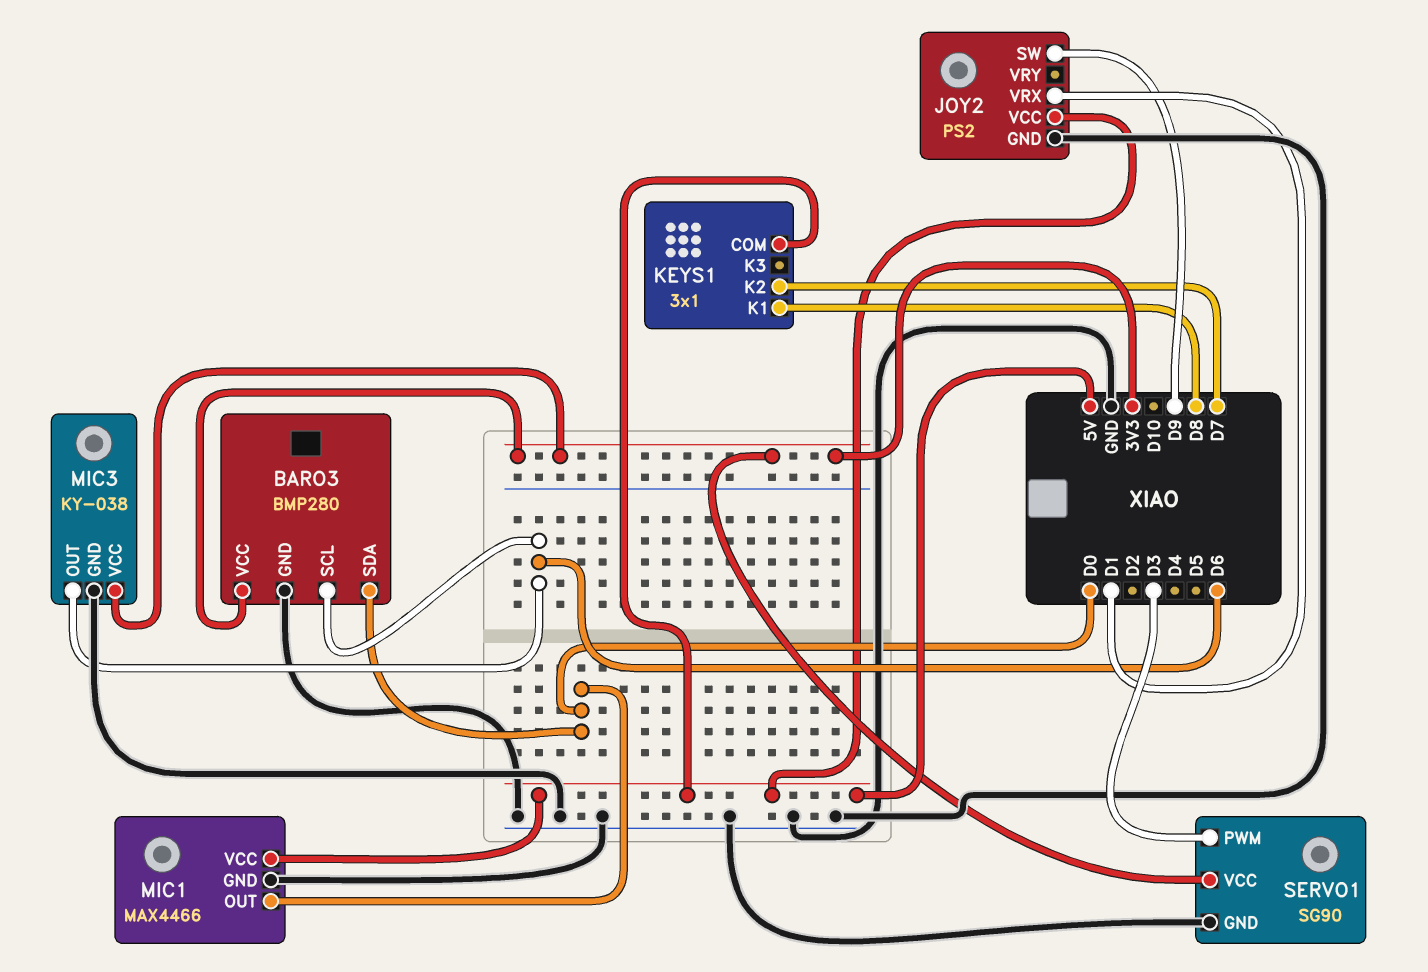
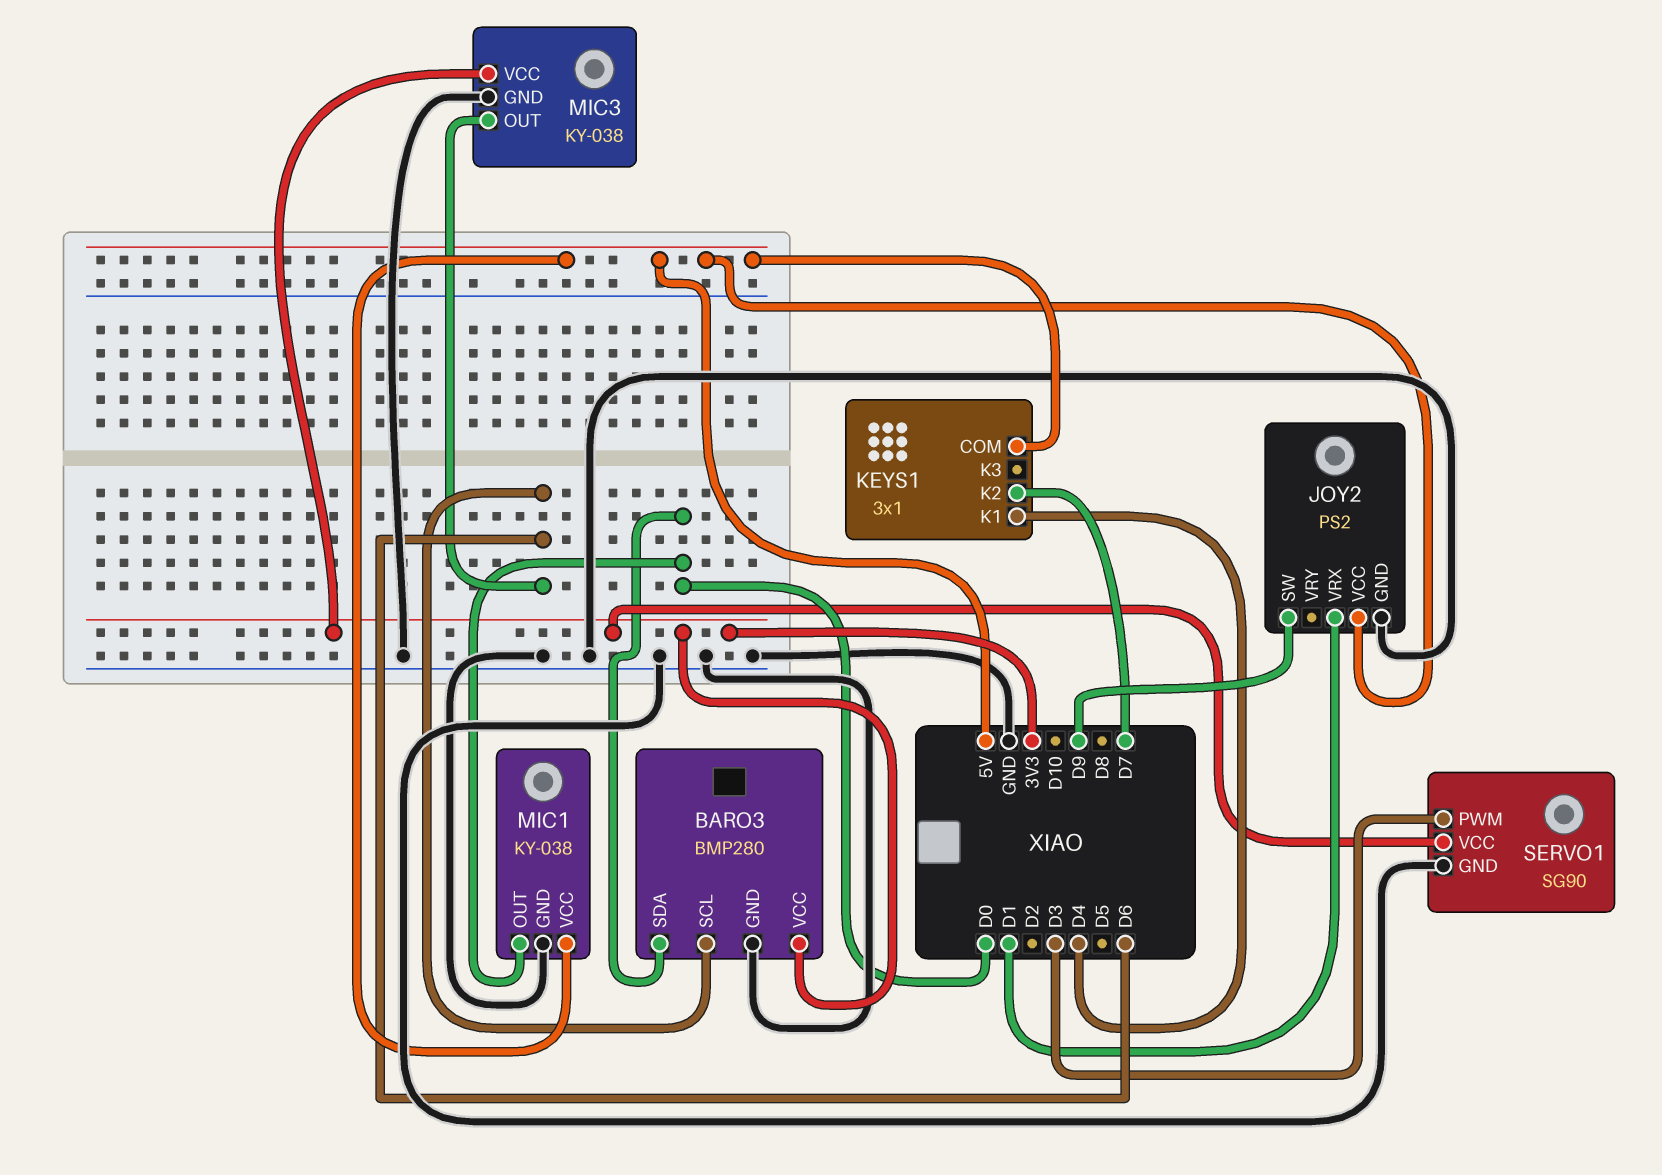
KEYS1 pin K1: D8 -> D4
MIC1: MAX4466 -> KY-038

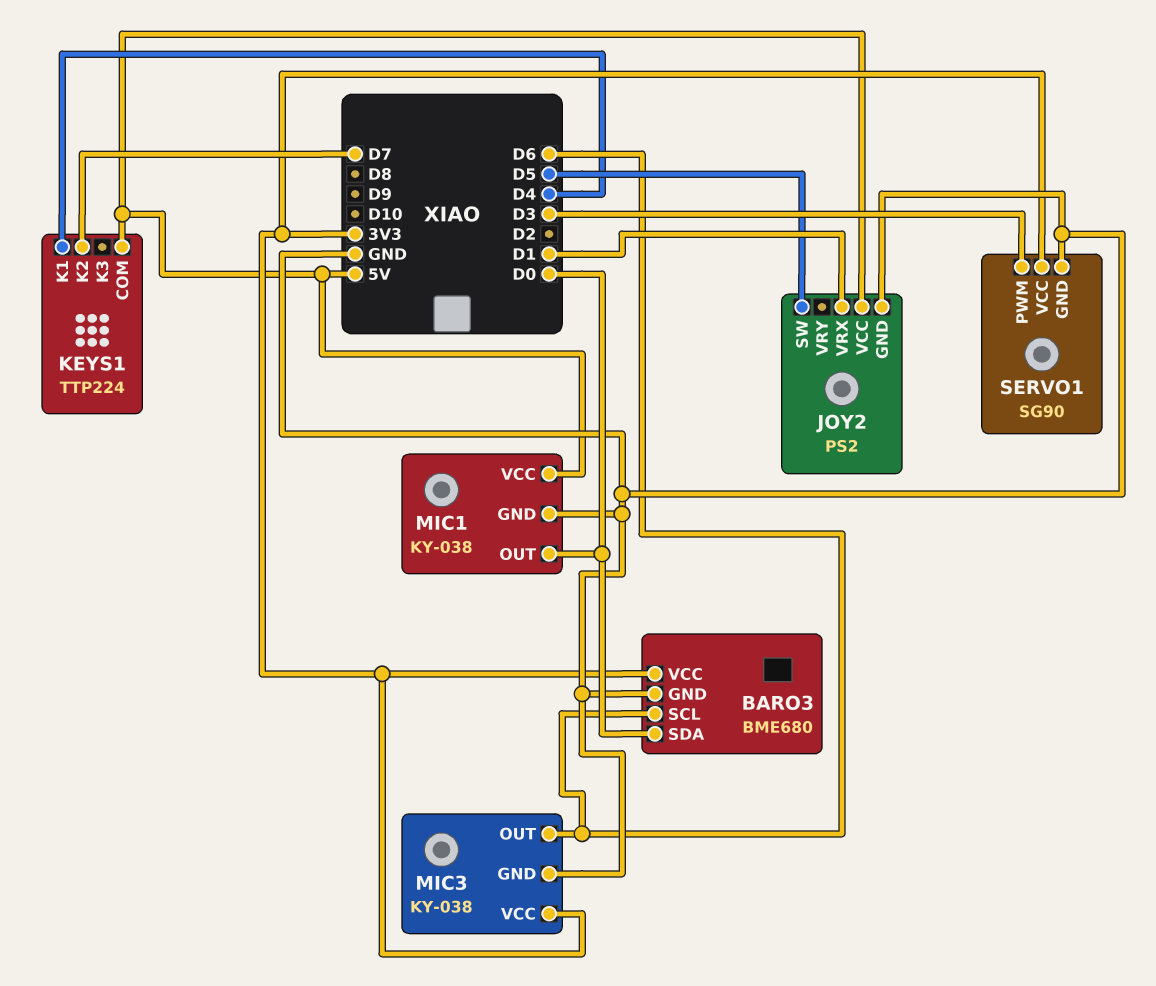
BARO3: BMP280 -> BME680
JOY2 pin SW: D9 -> D5
KEYS1: 3x1 -> TTP224

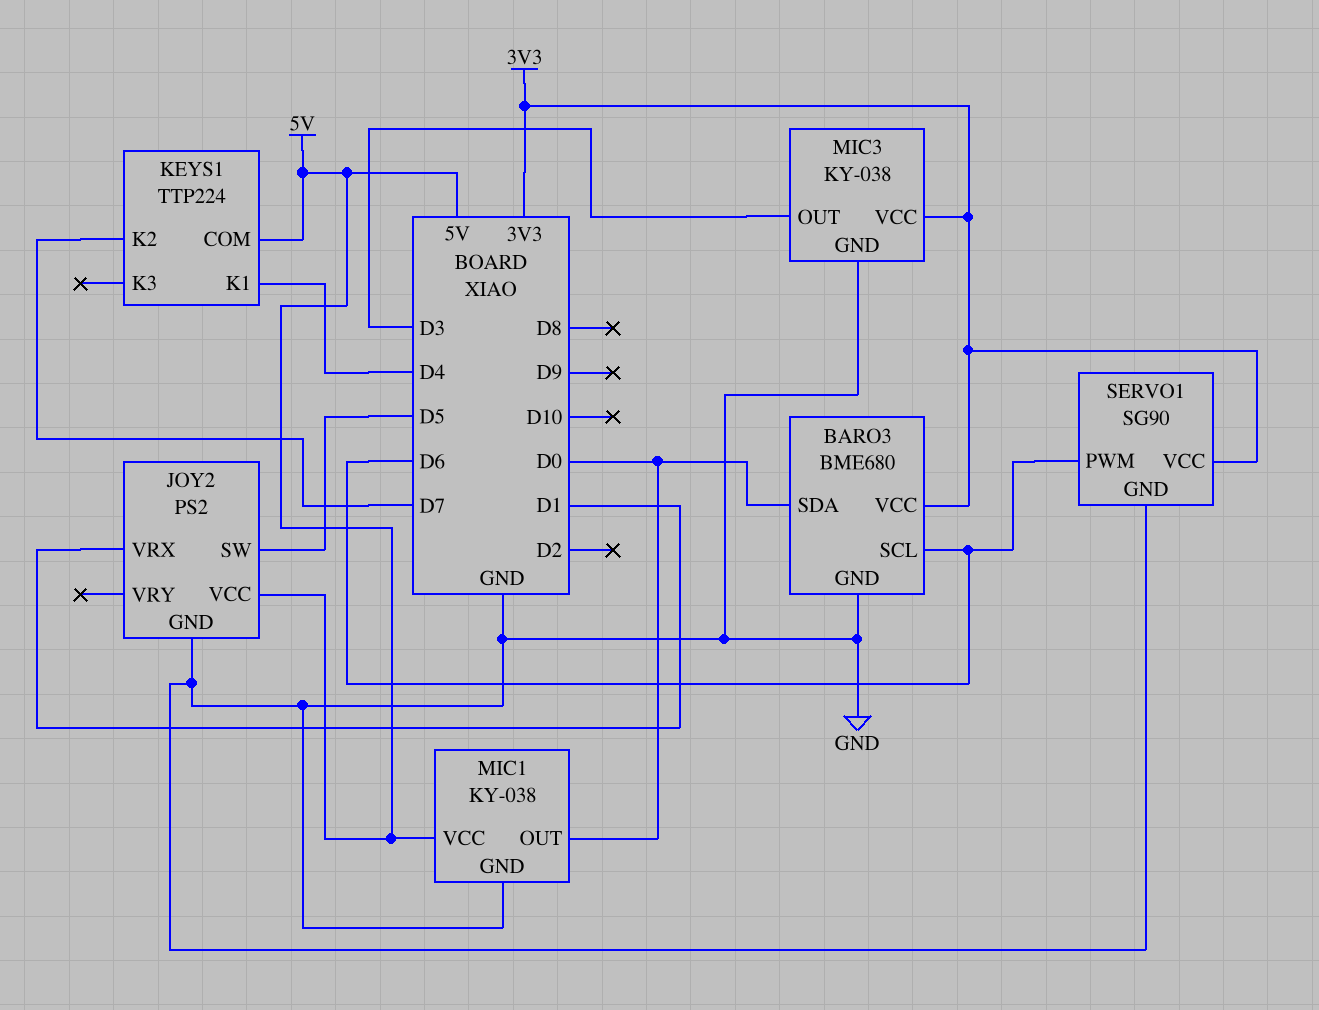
MIC3 pin OUT: D6 -> D3
SERVO1 pin PWM: D3 -> D6

